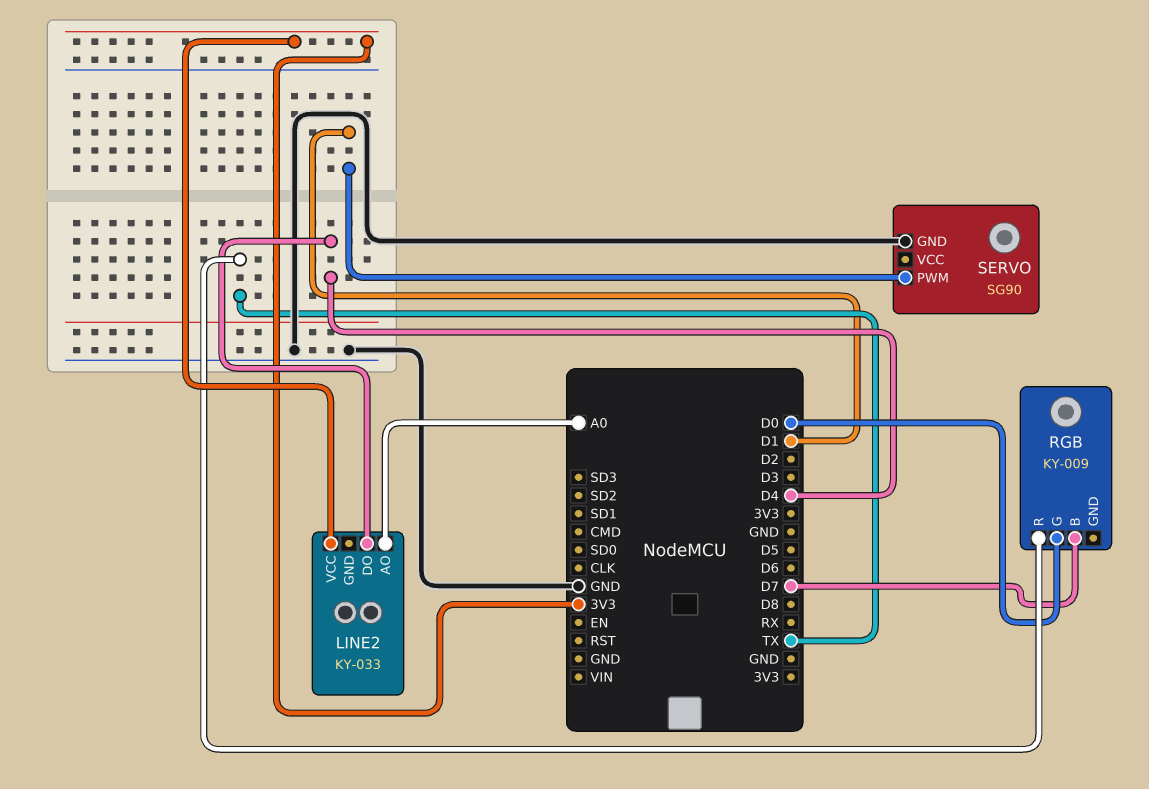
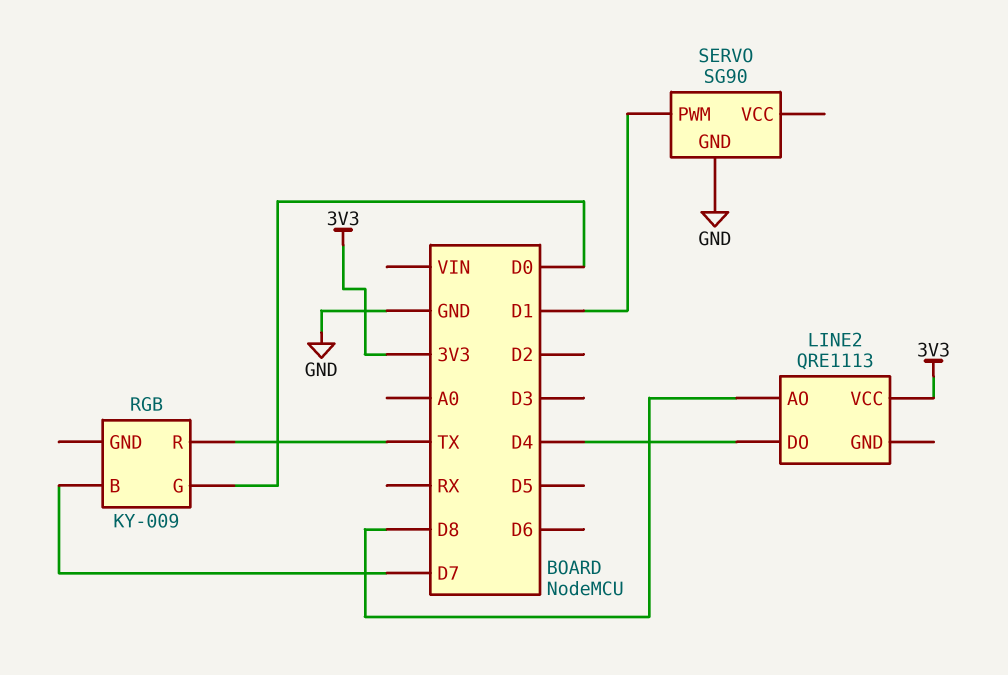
LINE2: KY-033 -> QRE1113
LINE2 pin AO: A0 -> D8

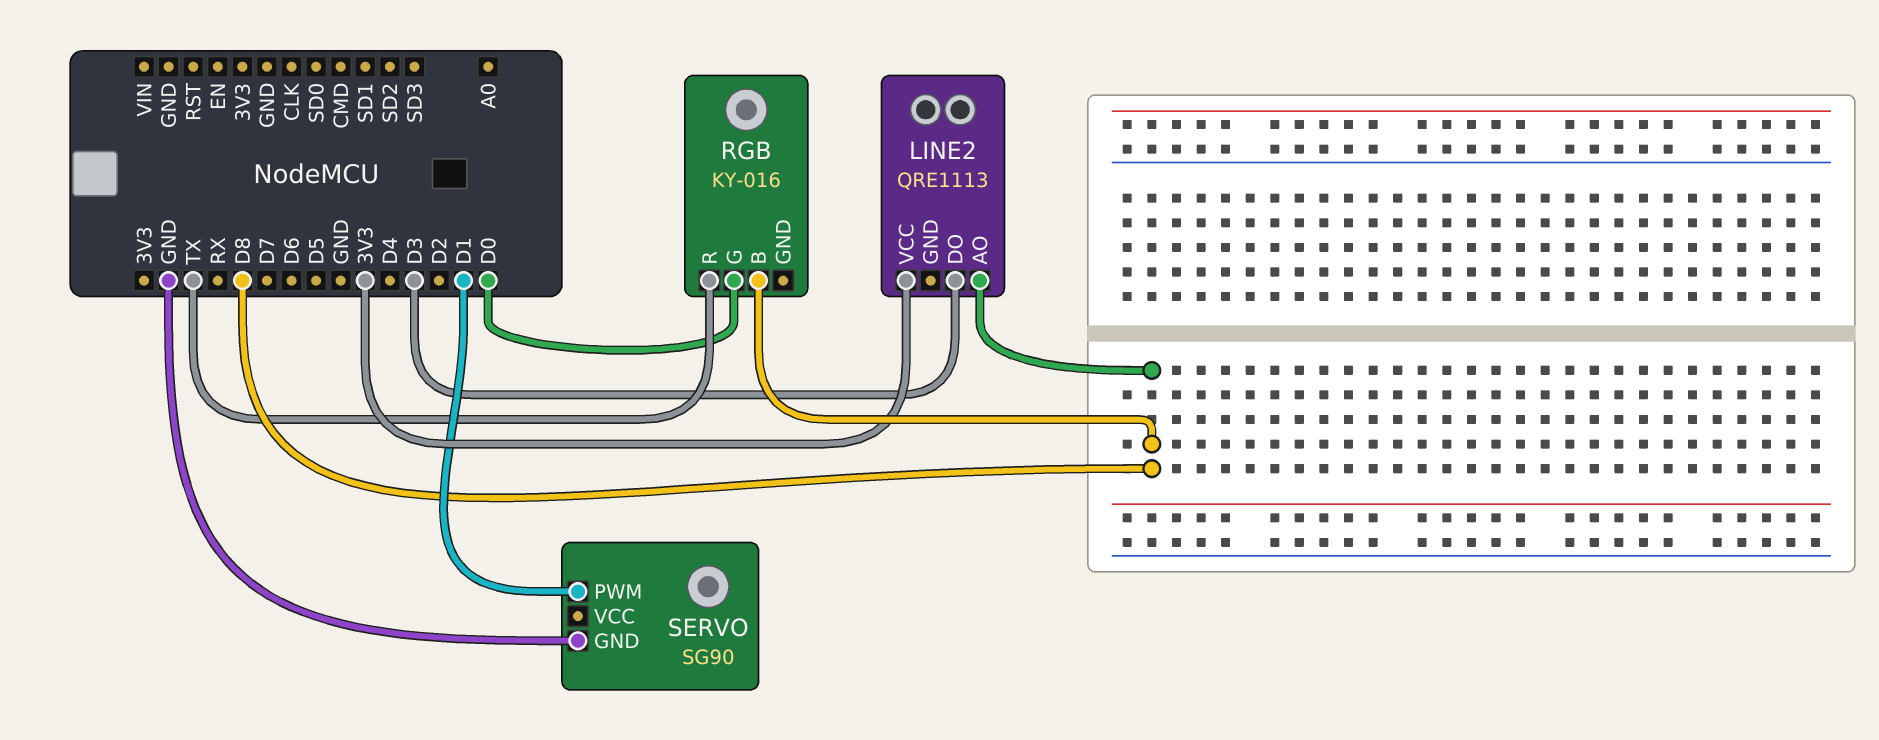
LINE2 pin DO: D4 -> D3
RGB: KY-009 -> KY-016
RGB pin B: D7 -> D8

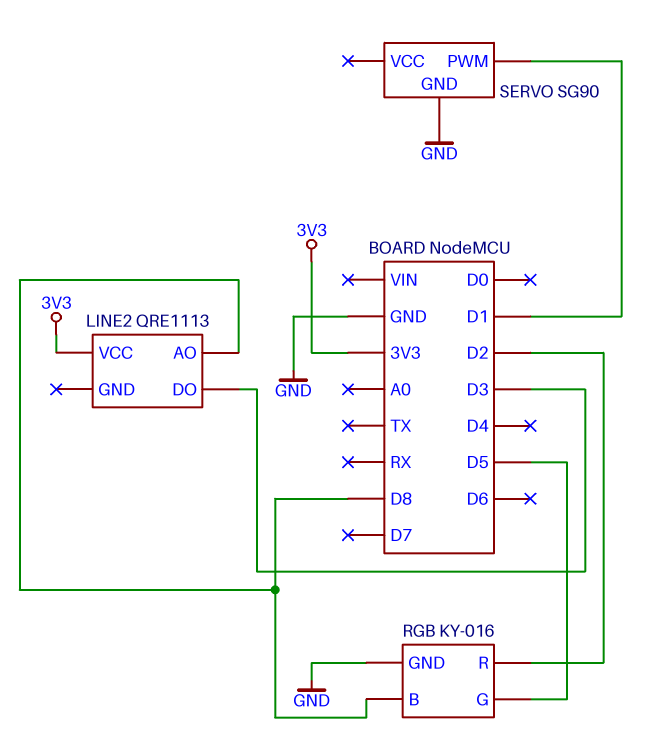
RGB pin G: D0 -> D5
RGB pin GND: none -> GND
RGB pin R: TX -> D2

